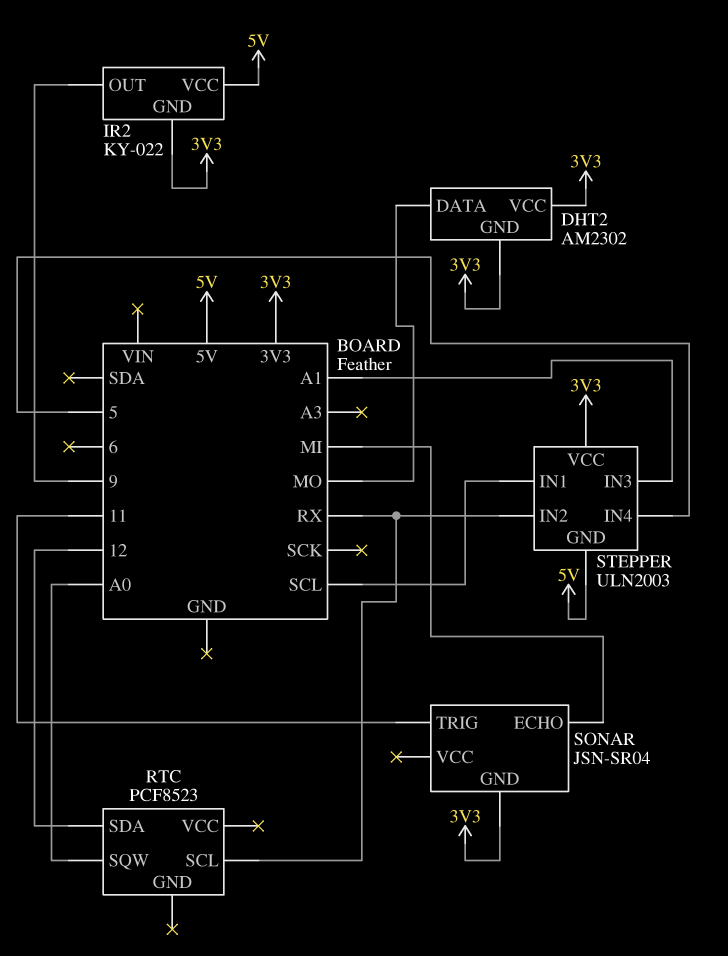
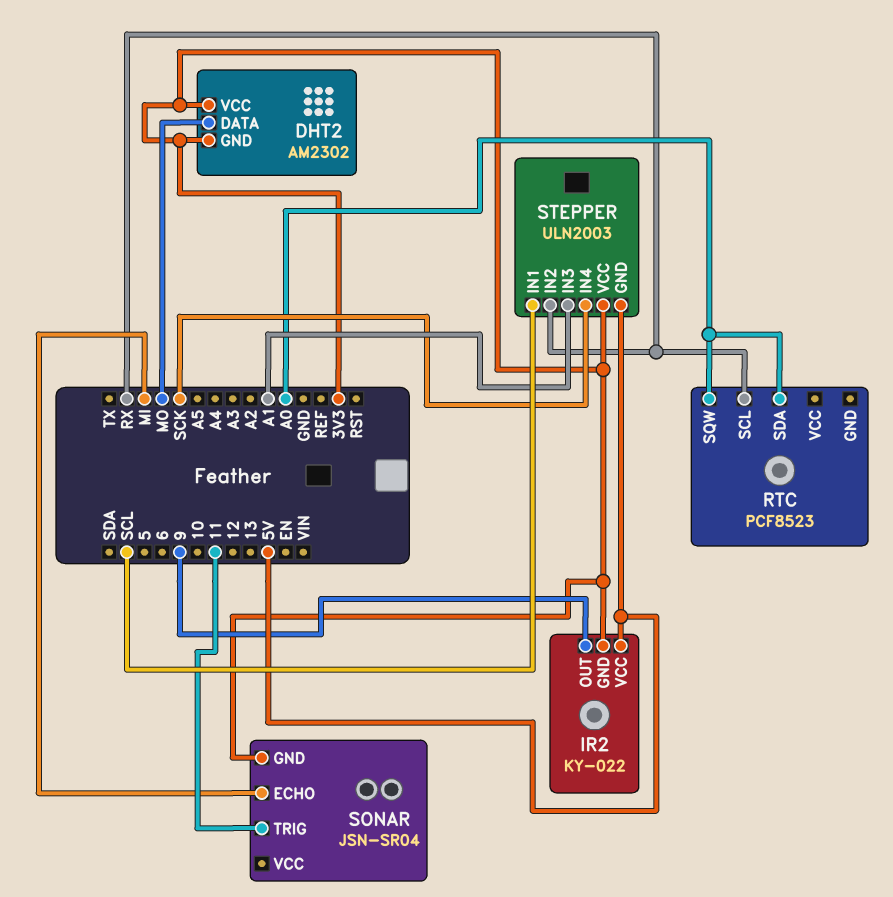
RTC pin SDA: 12 -> A0
STEPPER pin IN4: 5 -> SCK

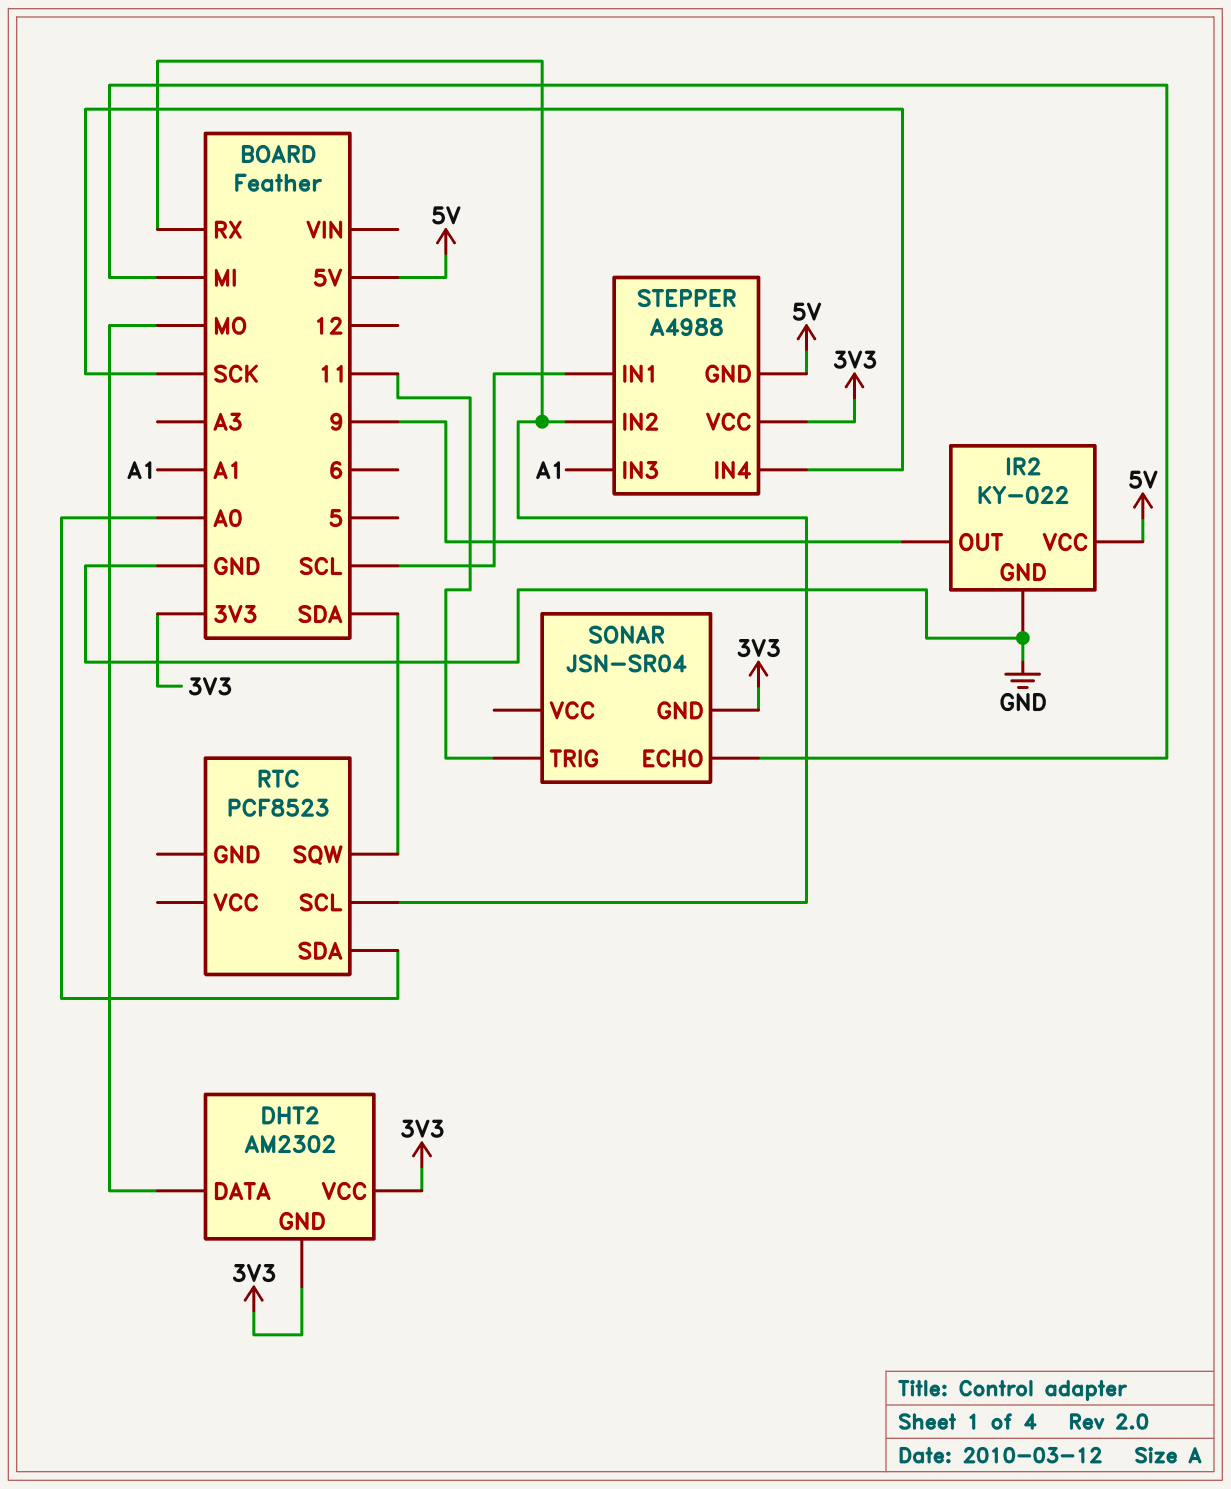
IR2 pin GND: 3V3 -> GND
RTC pin SQW: A0 -> SDA
STEPPER: ULN2003 -> A4988

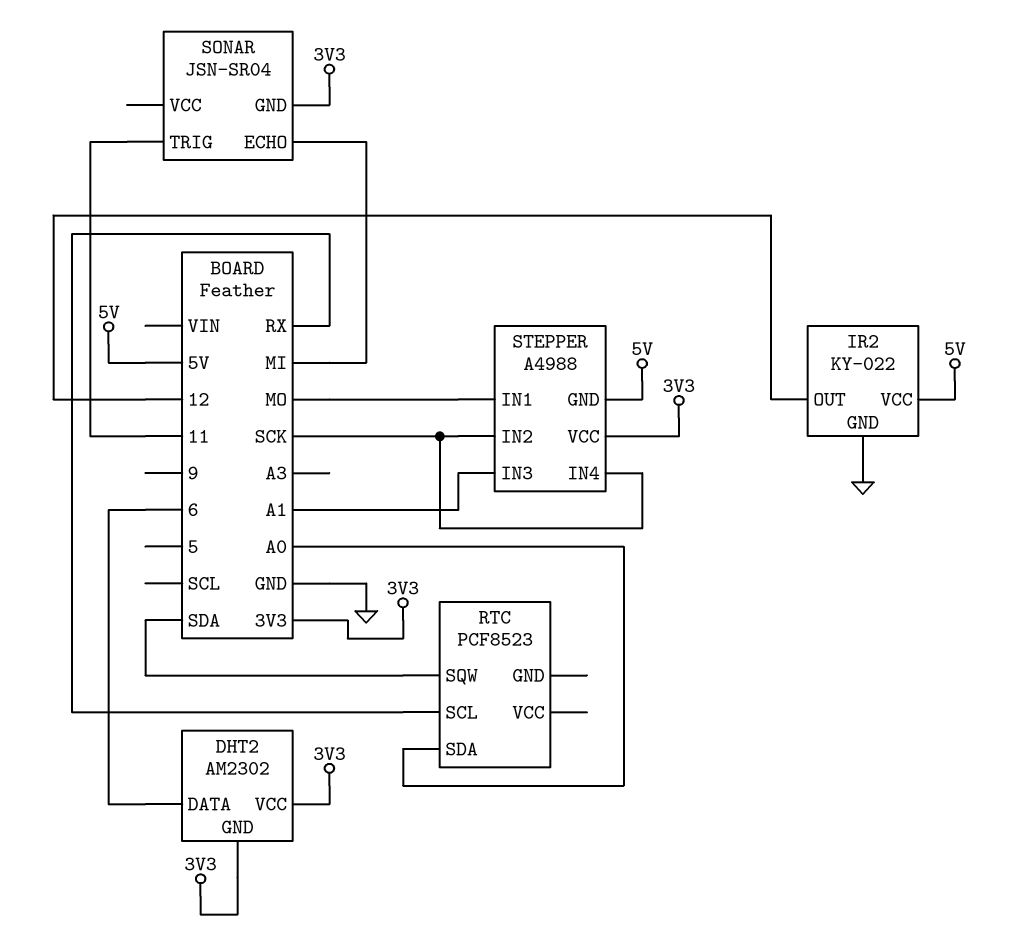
DHT2 pin DATA: MO -> 6
IR2 pin OUT: 9 -> 12
STEPPER pin IN1: SCL -> MO
STEPPER pin IN2: RX -> SCK

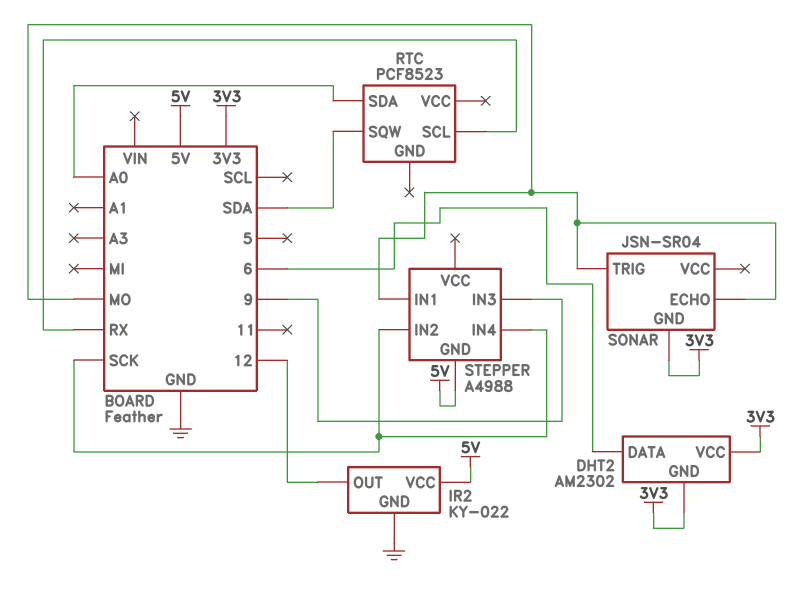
SONAR pin ECHO: MI -> MO
SONAR pin TRIG: 11 -> MO
STEPPER pin IN3: A1 -> 9
STEPPER pin VCC: 3V3 -> none

